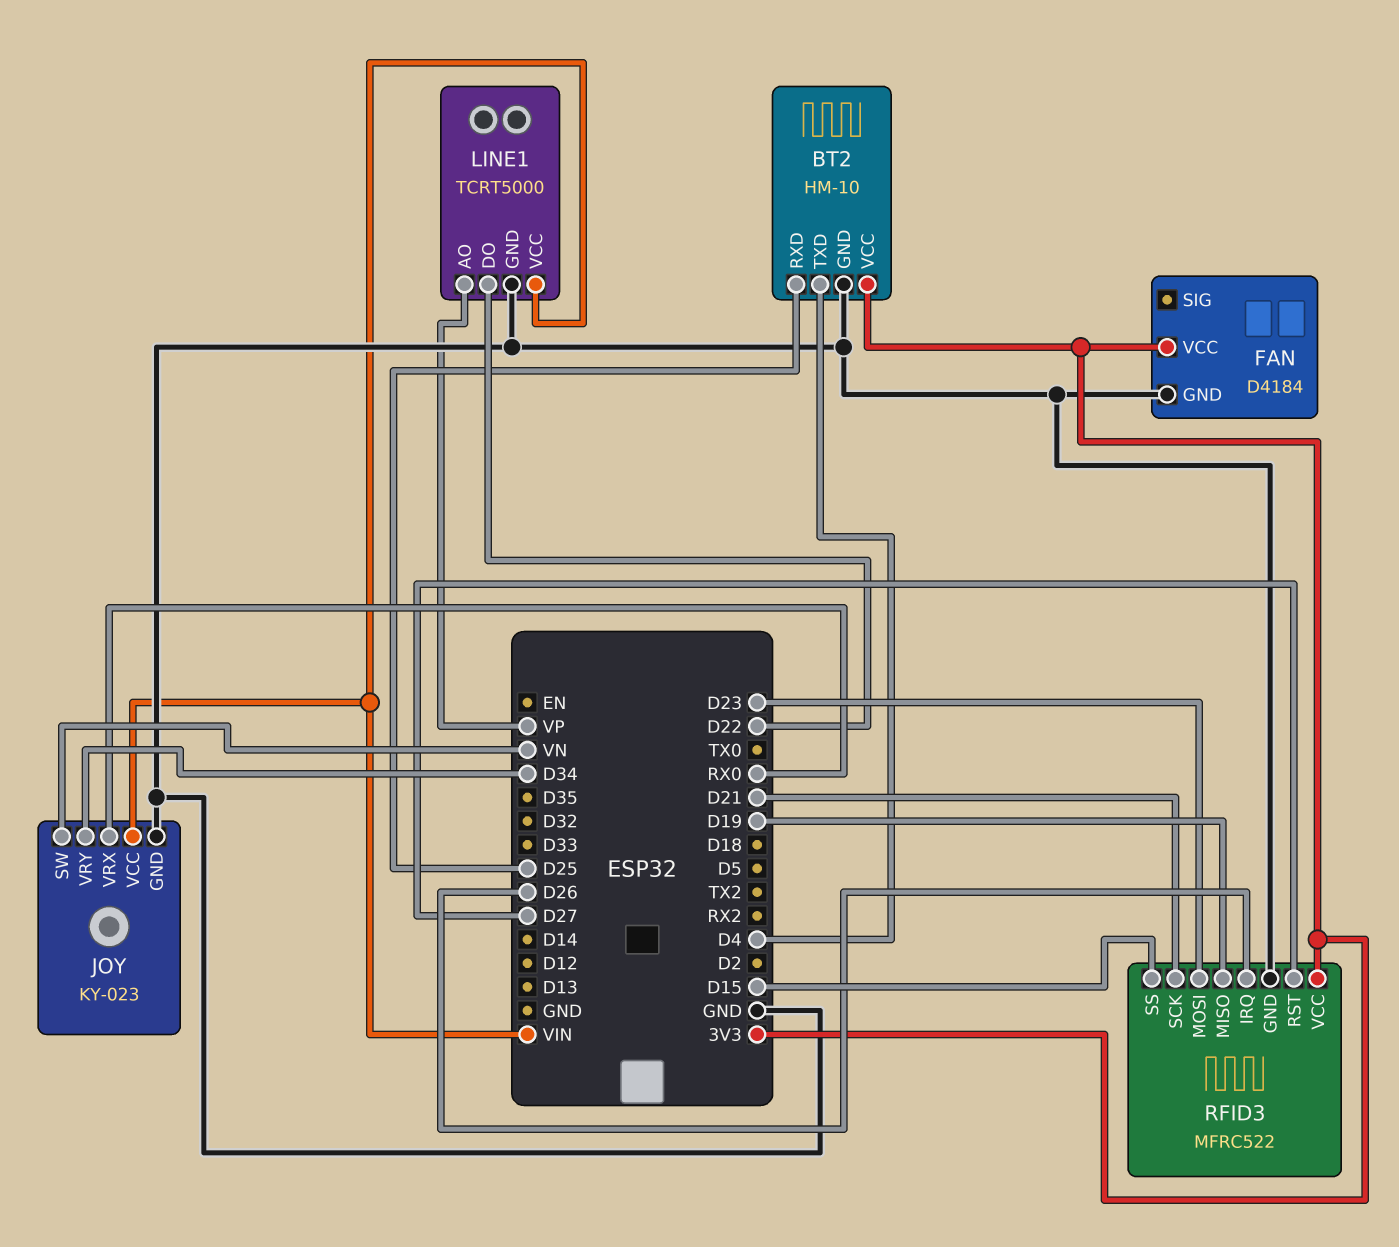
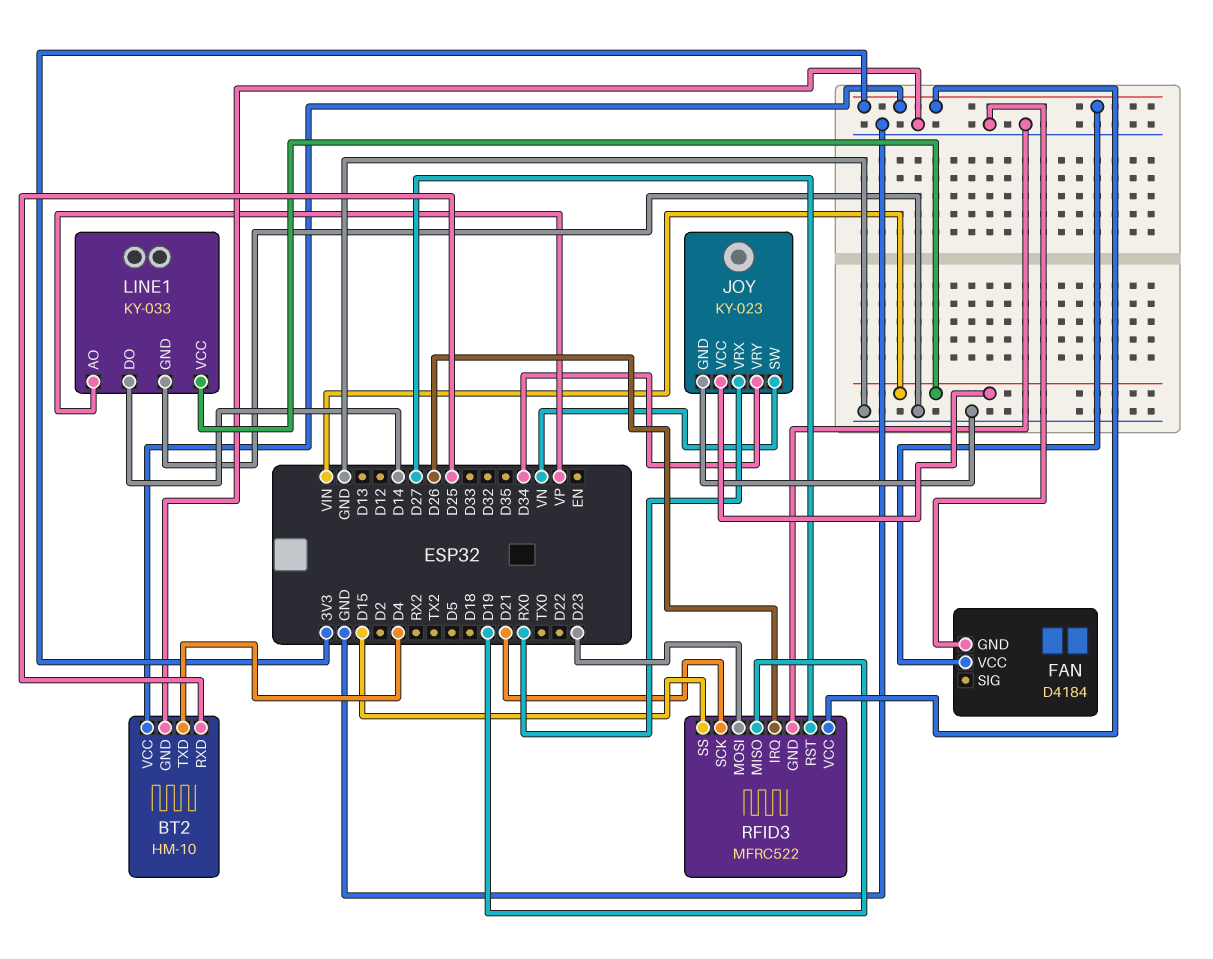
LINE1: TCRT5000 -> KY-033
LINE1 pin DO: D22 -> D14

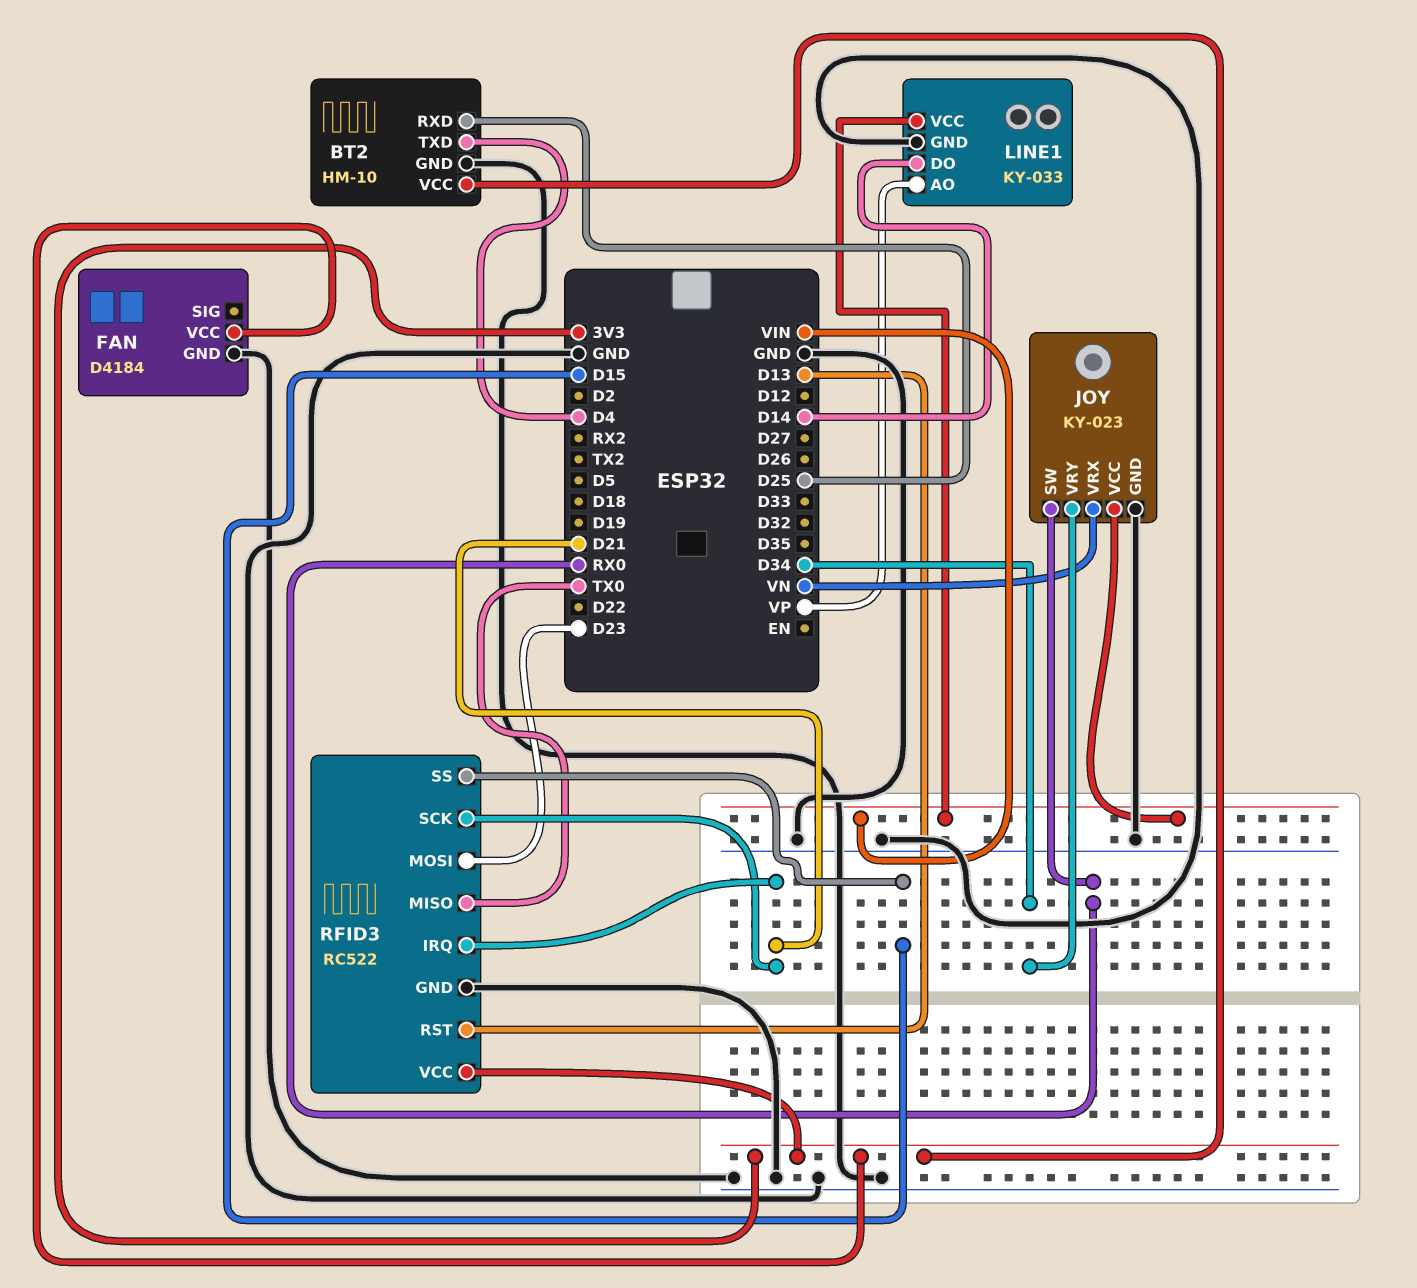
JOY pin SW: VN -> RX0
JOY pin VRX: RX0 -> VN
RFID3: MFRC522 -> RC522
RFID3 pin IRQ: D26 -> D21
RFID3 pin MISO: D19 -> TX0
RFID3 pin RST: D27 -> D13

